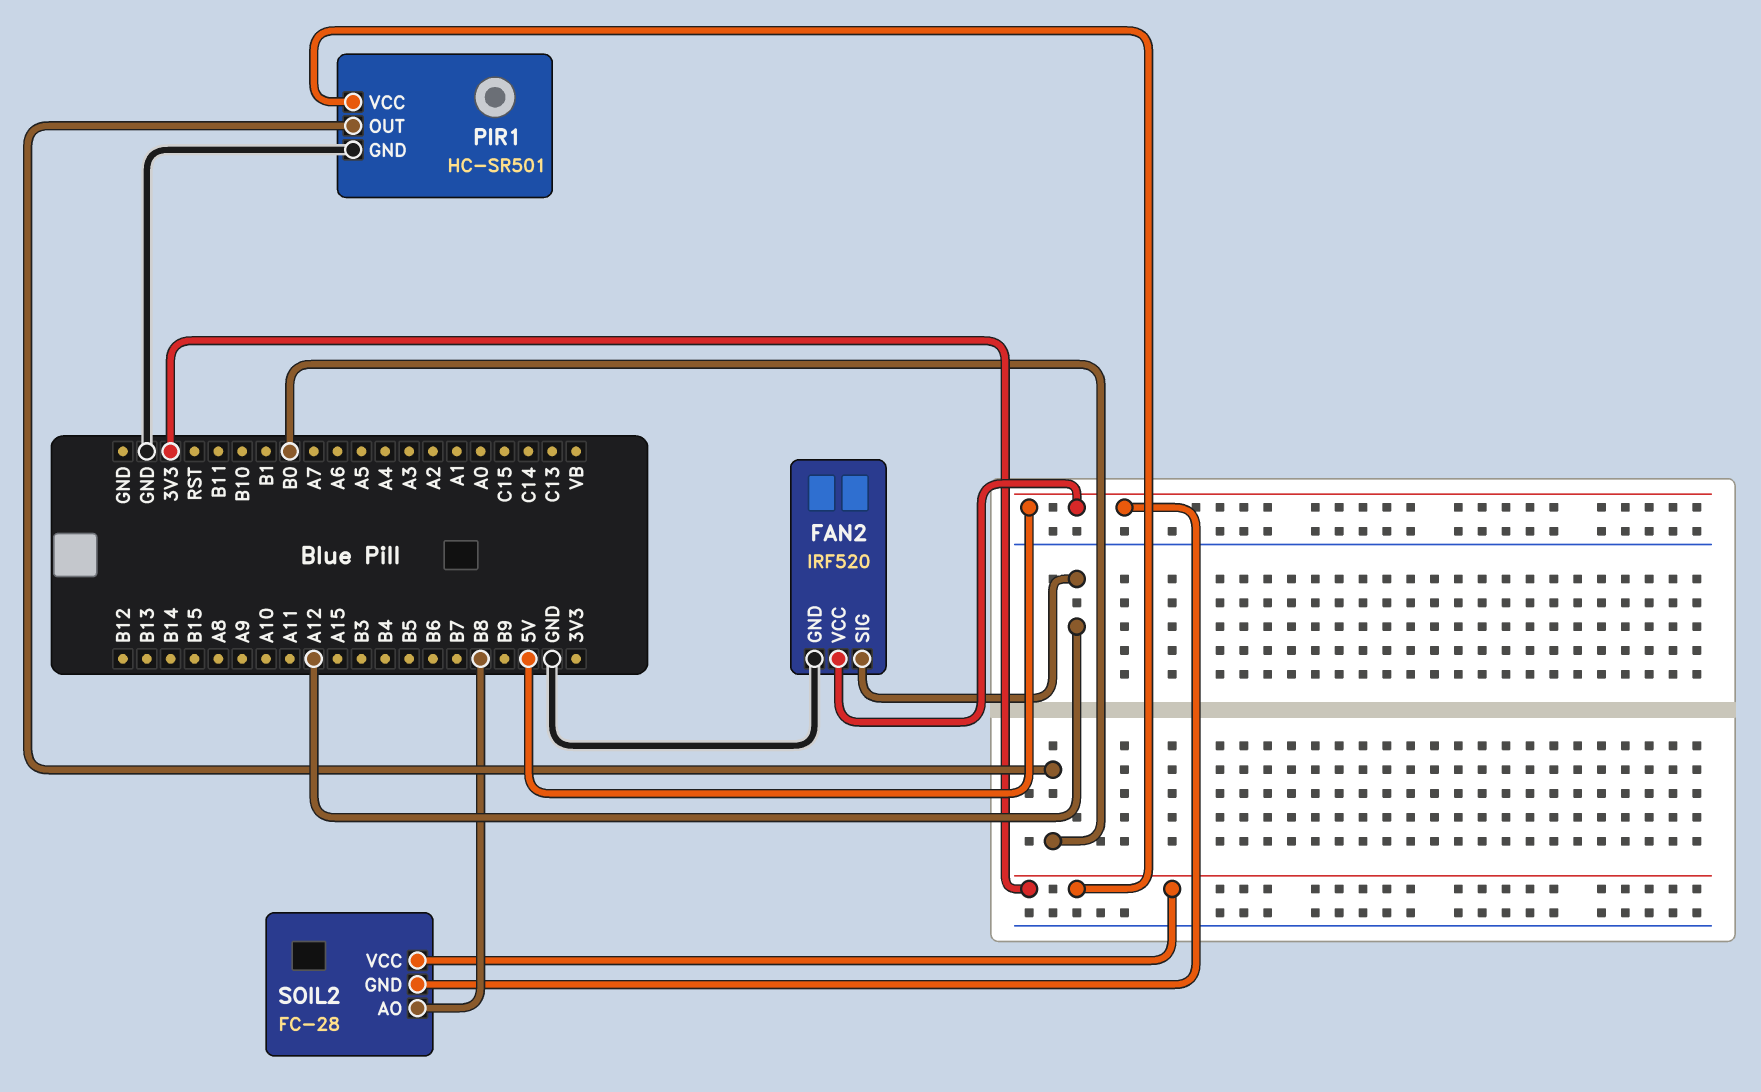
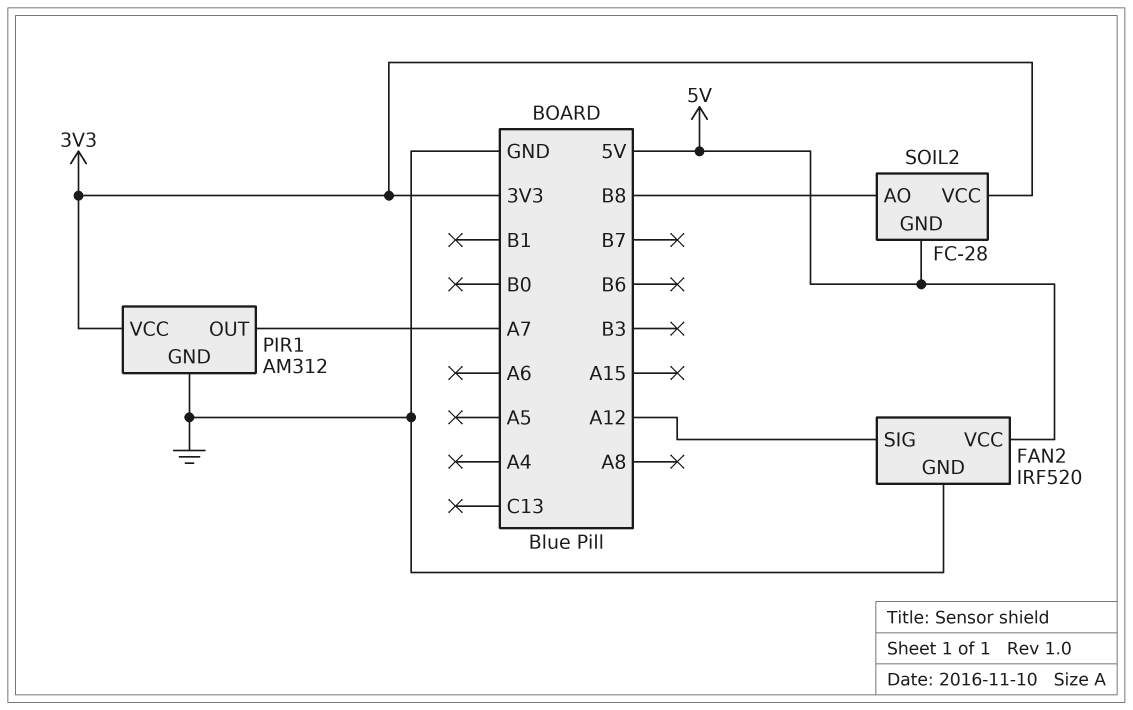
PIR1: HC-SR501 -> AM312
PIR1 pin OUT: B0 -> A7

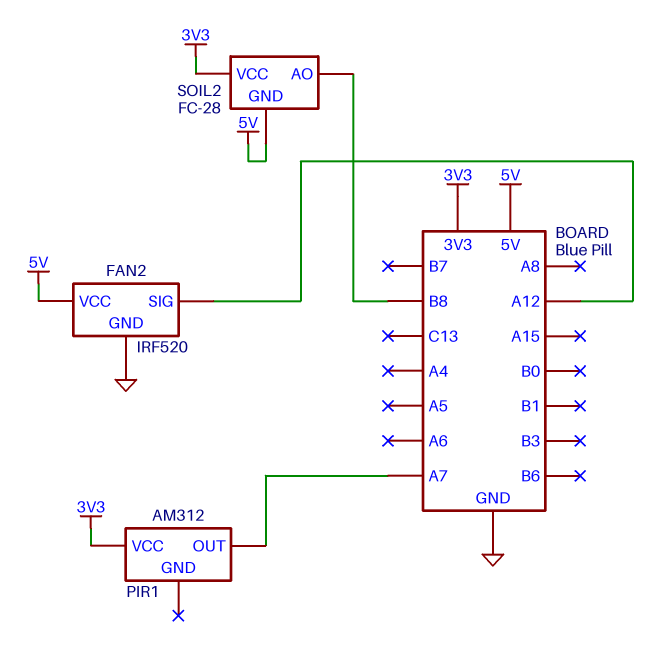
PIR1 pin GND: GND -> none

